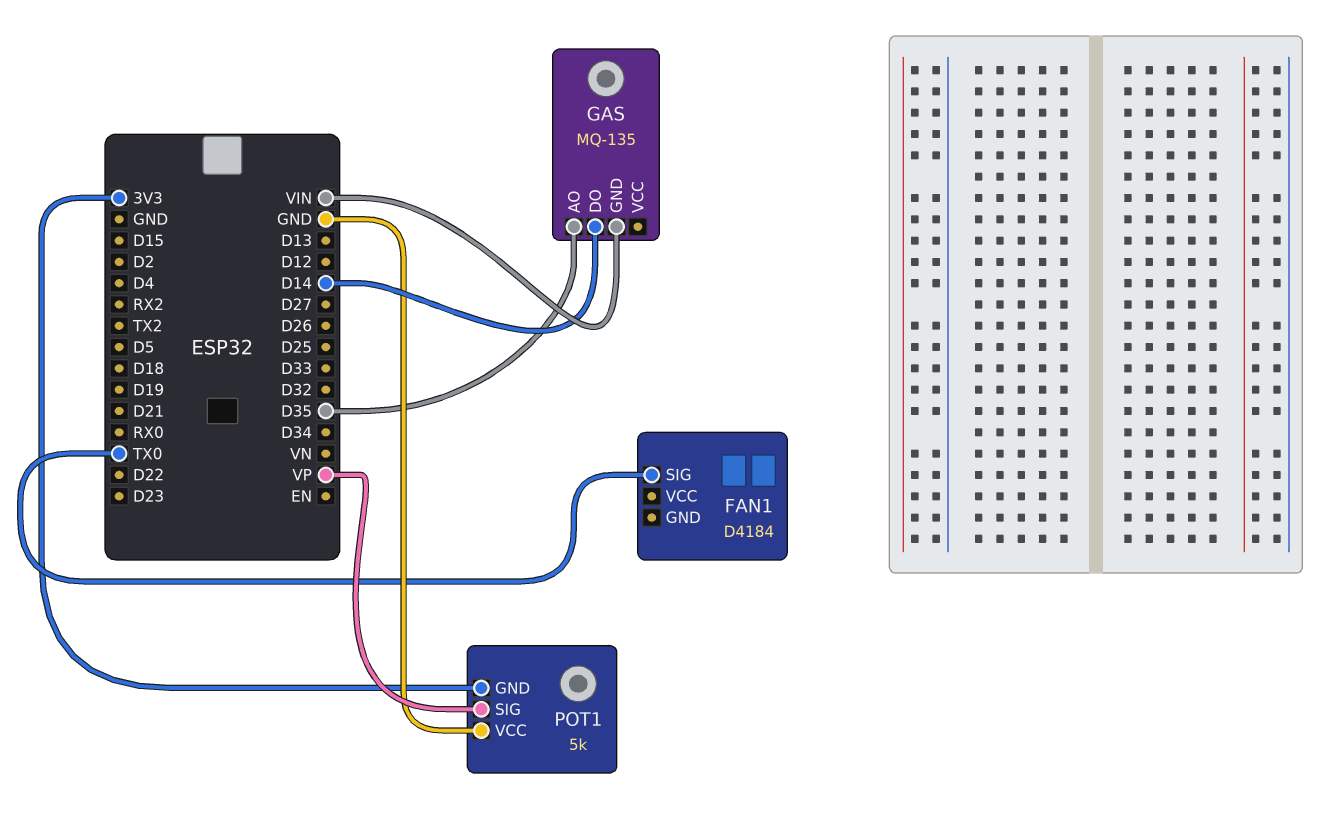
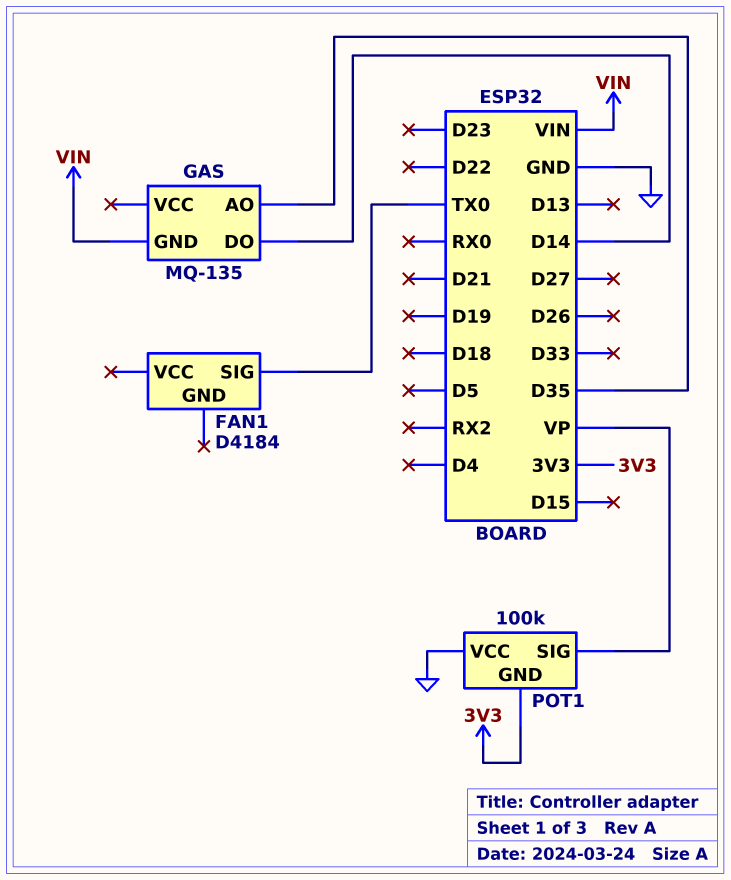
POT1: 5k -> 100k

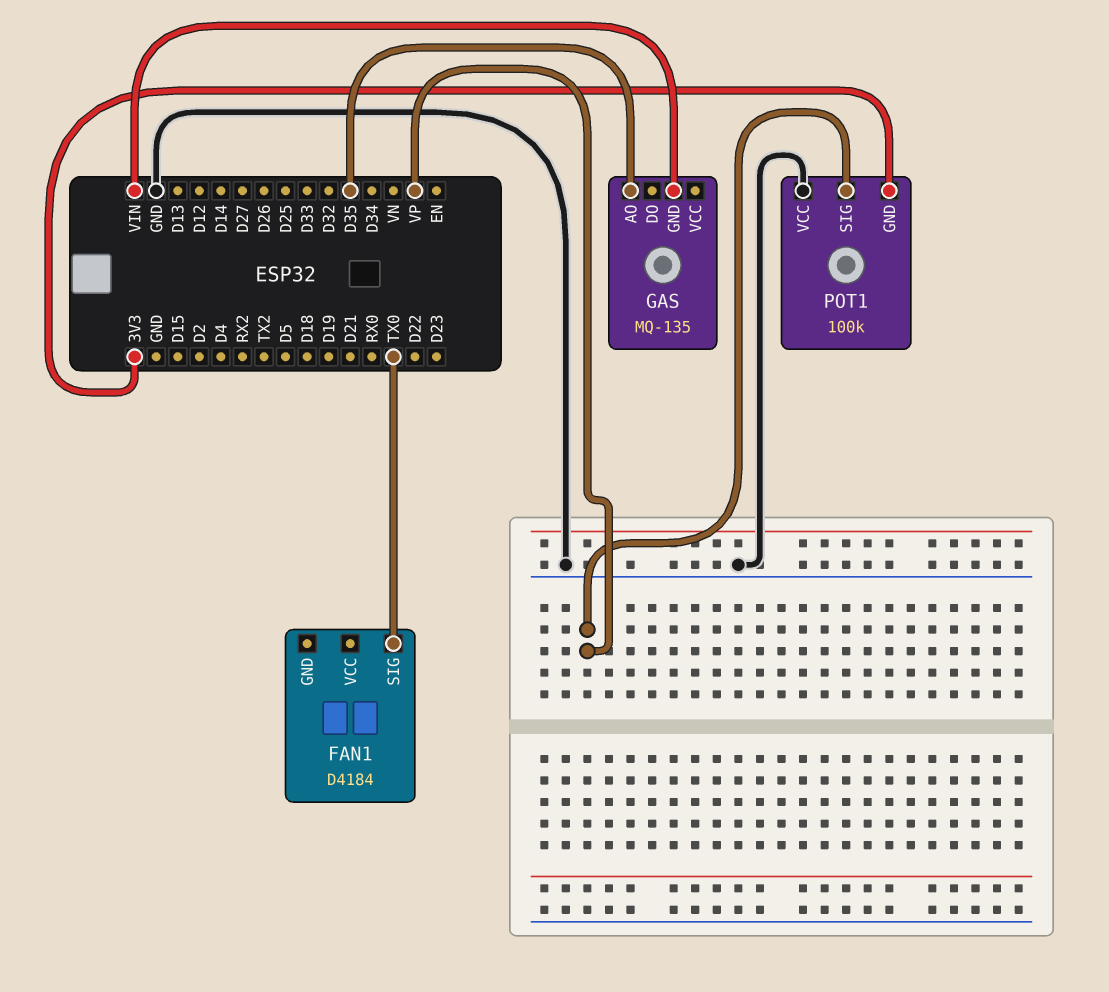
GAS pin DO: D14 -> none

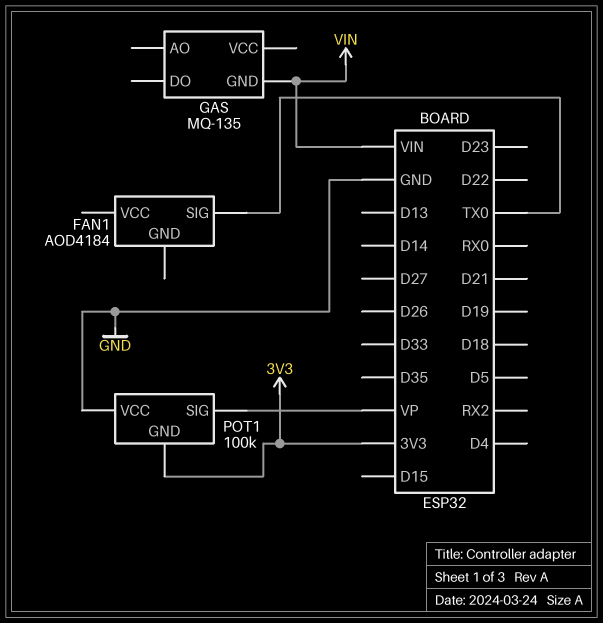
FAN1: D4184 -> AOD4184
GAS pin AO: D35 -> none

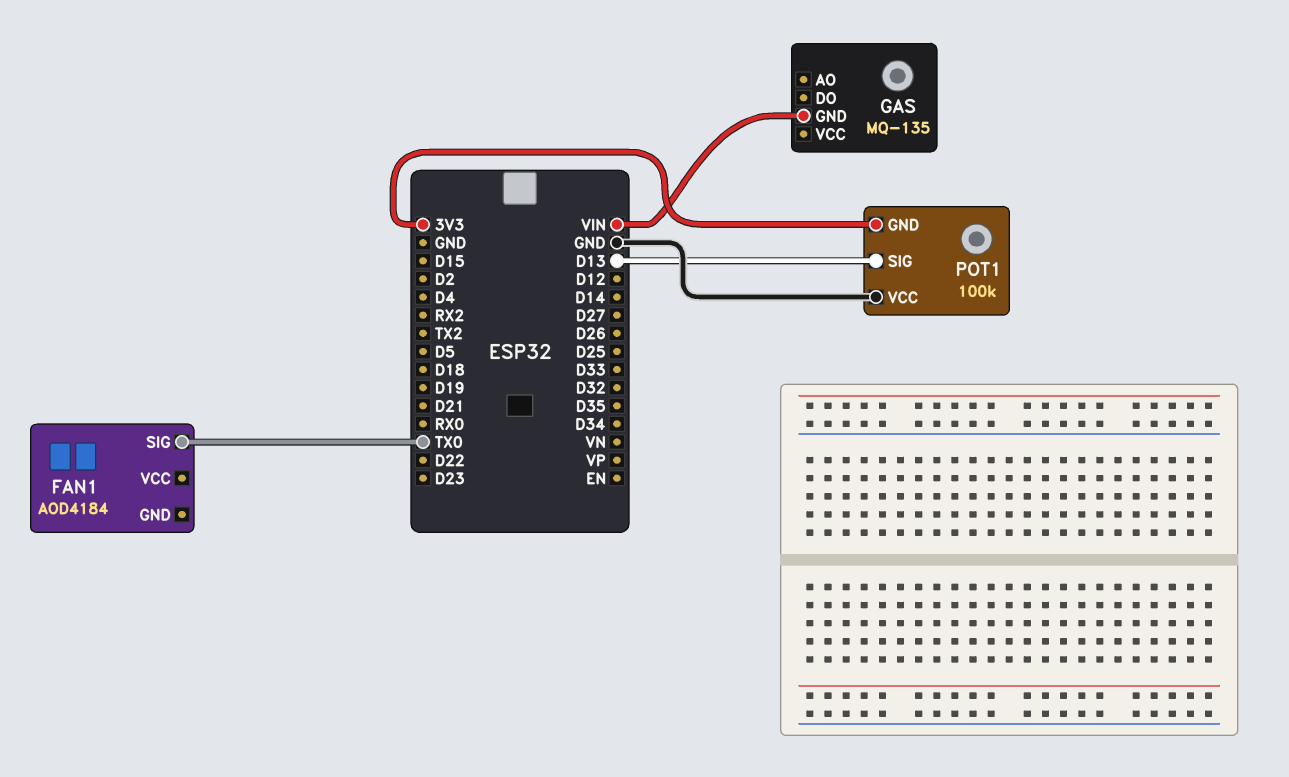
POT1 pin SIG: VP -> D13

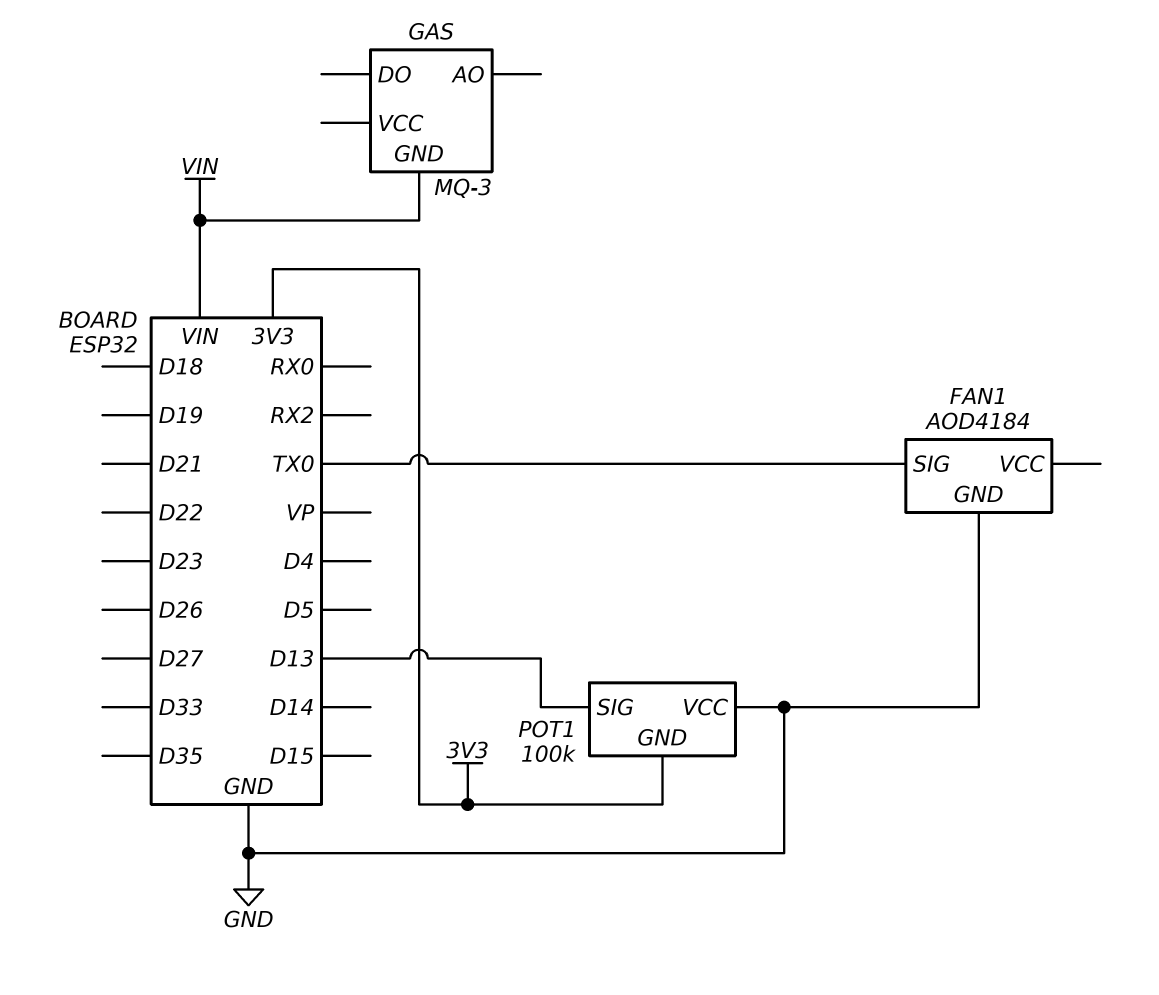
FAN1 pin GND: none -> GND
GAS: MQ-135 -> MQ-3

